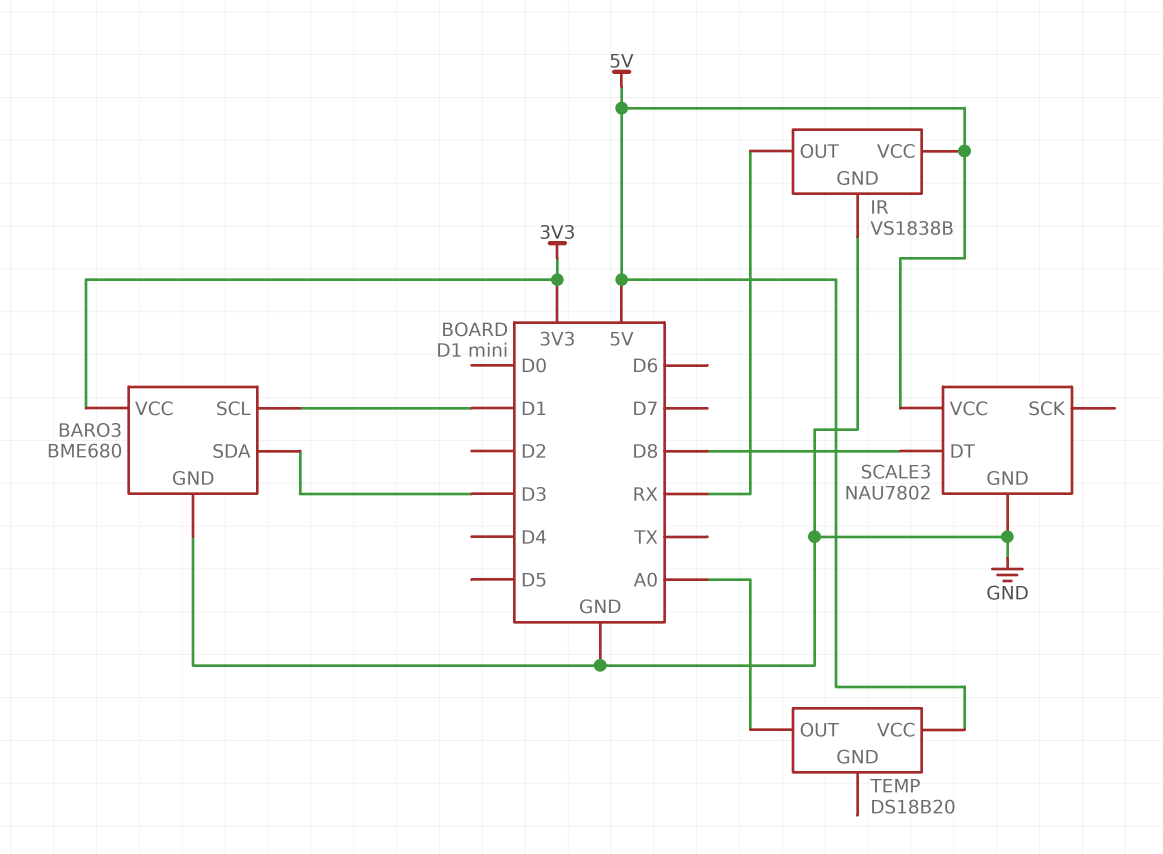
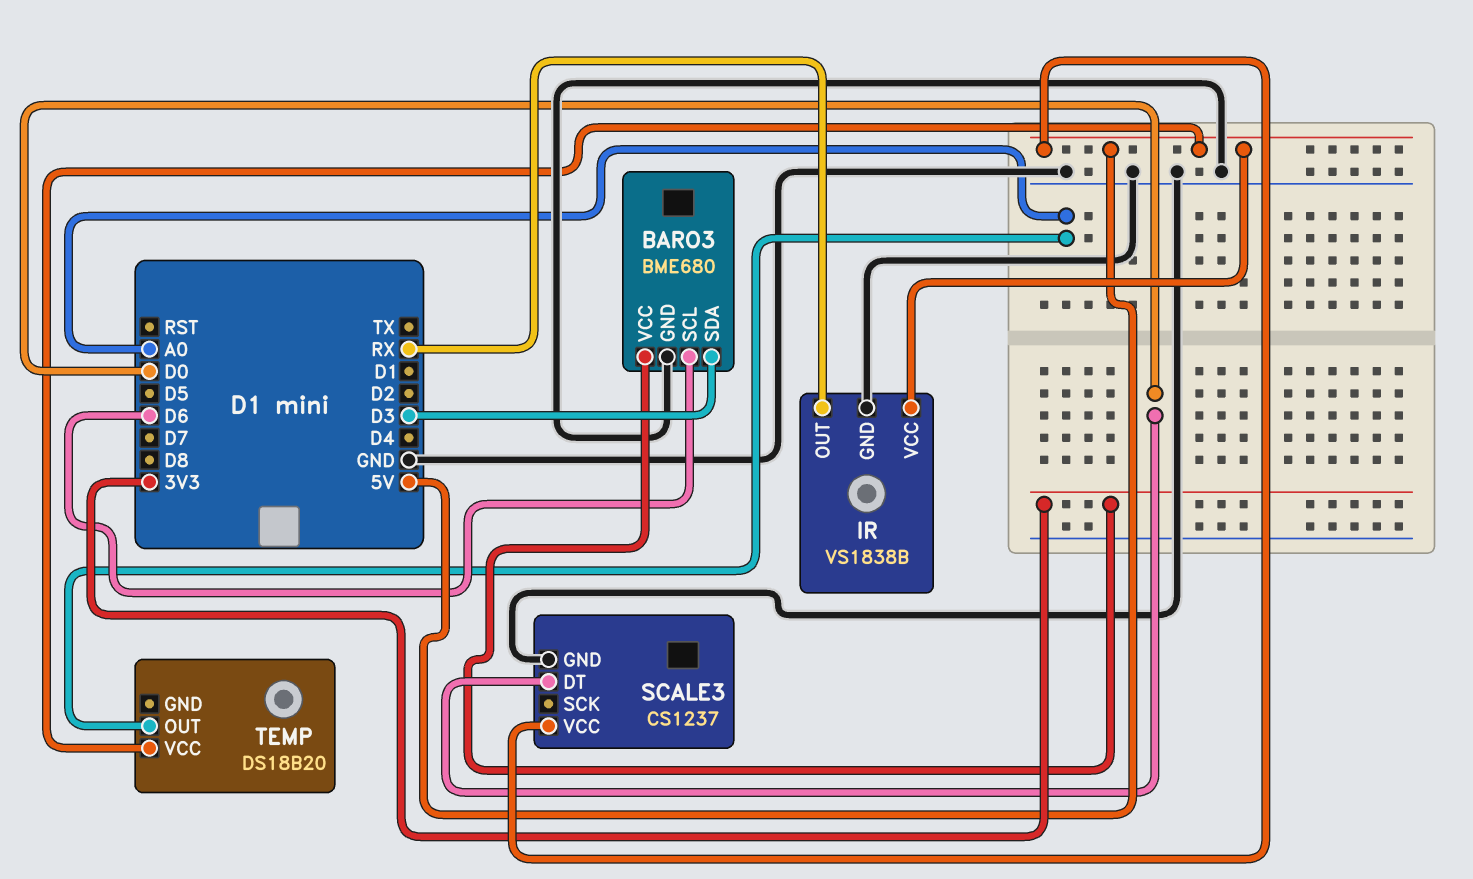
BARO3 pin SCL: D1 -> D6
SCALE3: NAU7802 -> CS1237
SCALE3 pin DT: D8 -> D0

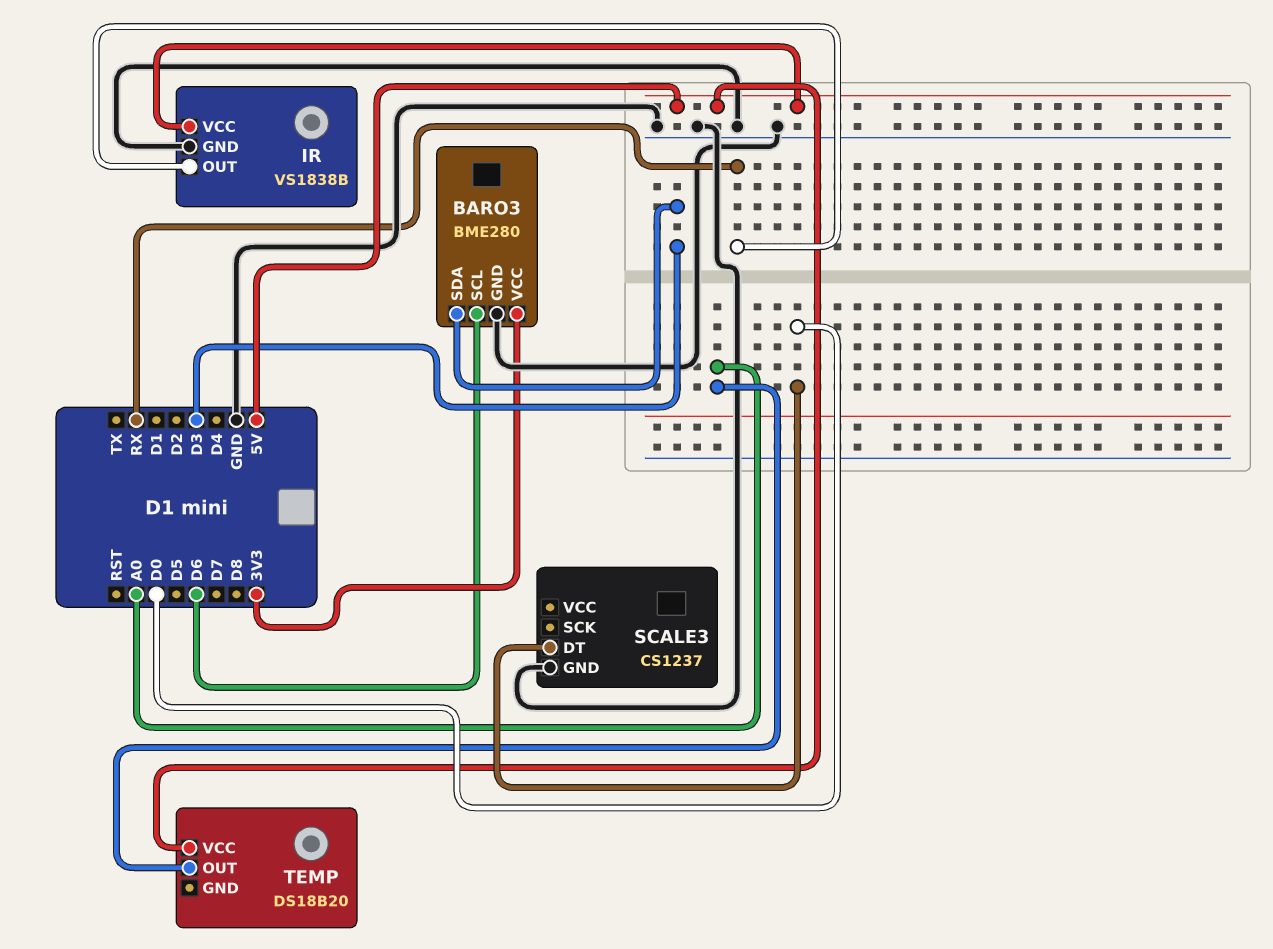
BARO3: BME680 -> BME280
SCALE3 pin VCC: 5V -> none

